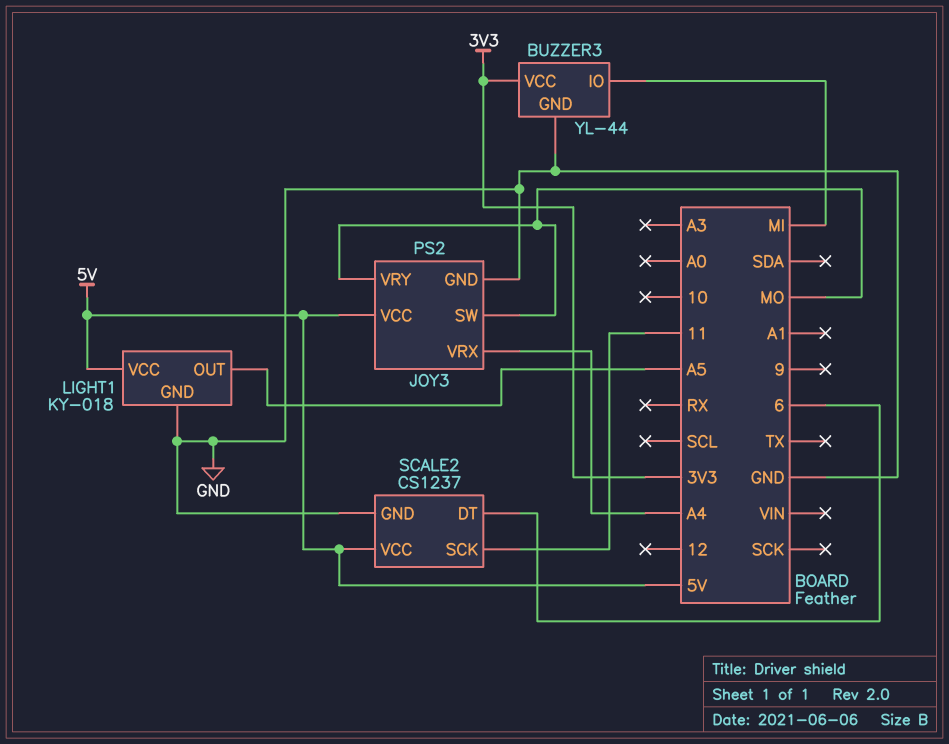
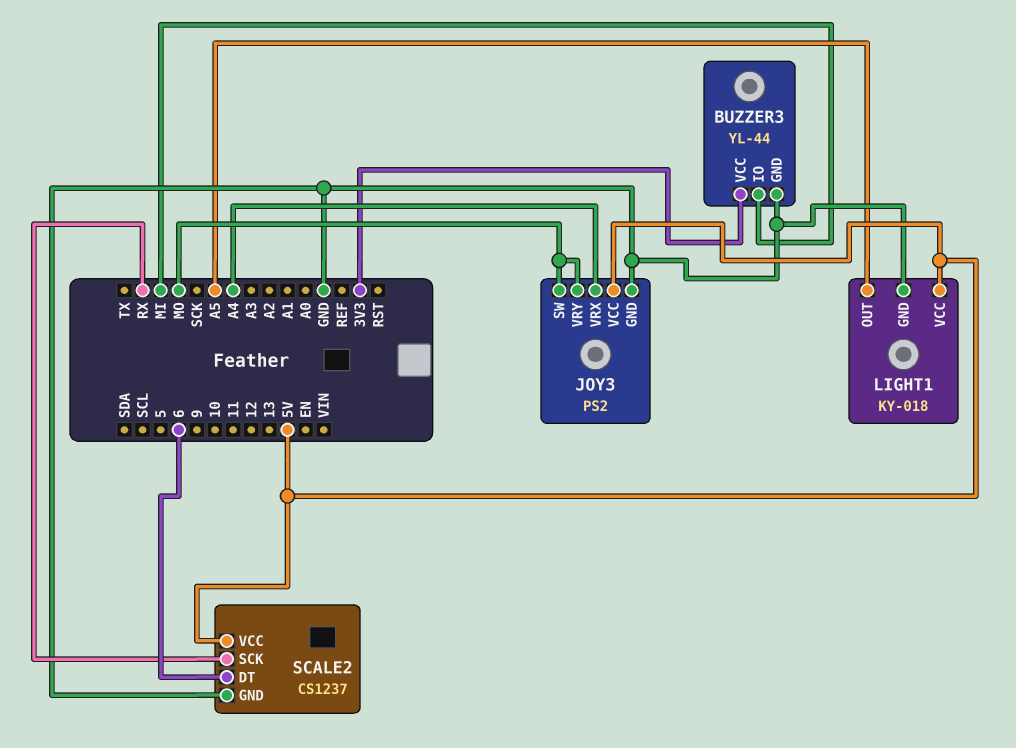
SCALE2 pin SCK: 11 -> RX

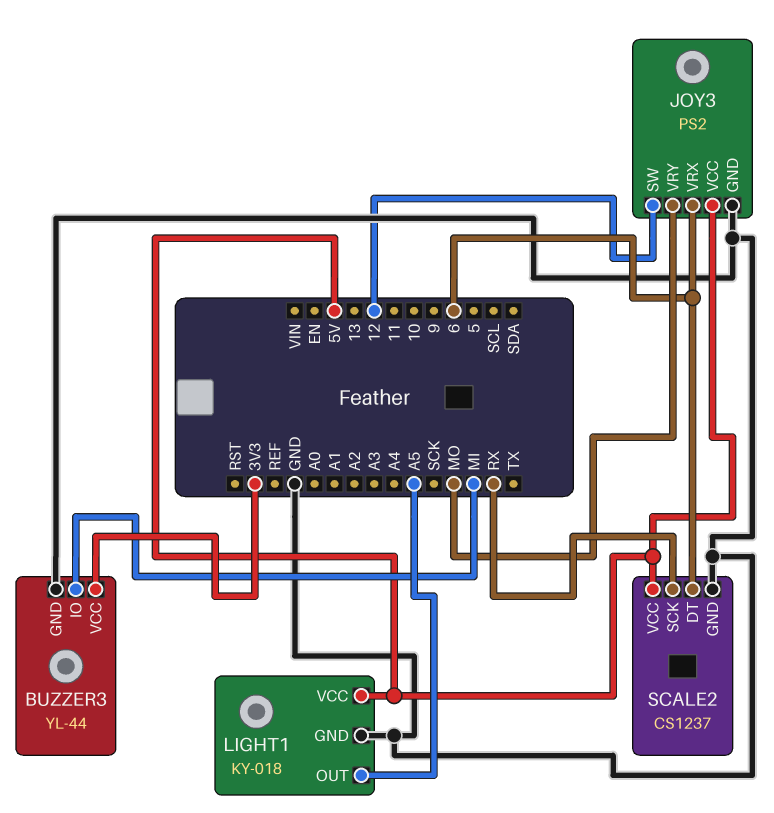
JOY3 pin SW: MO -> 12
JOY3 pin VRX: A4 -> 6

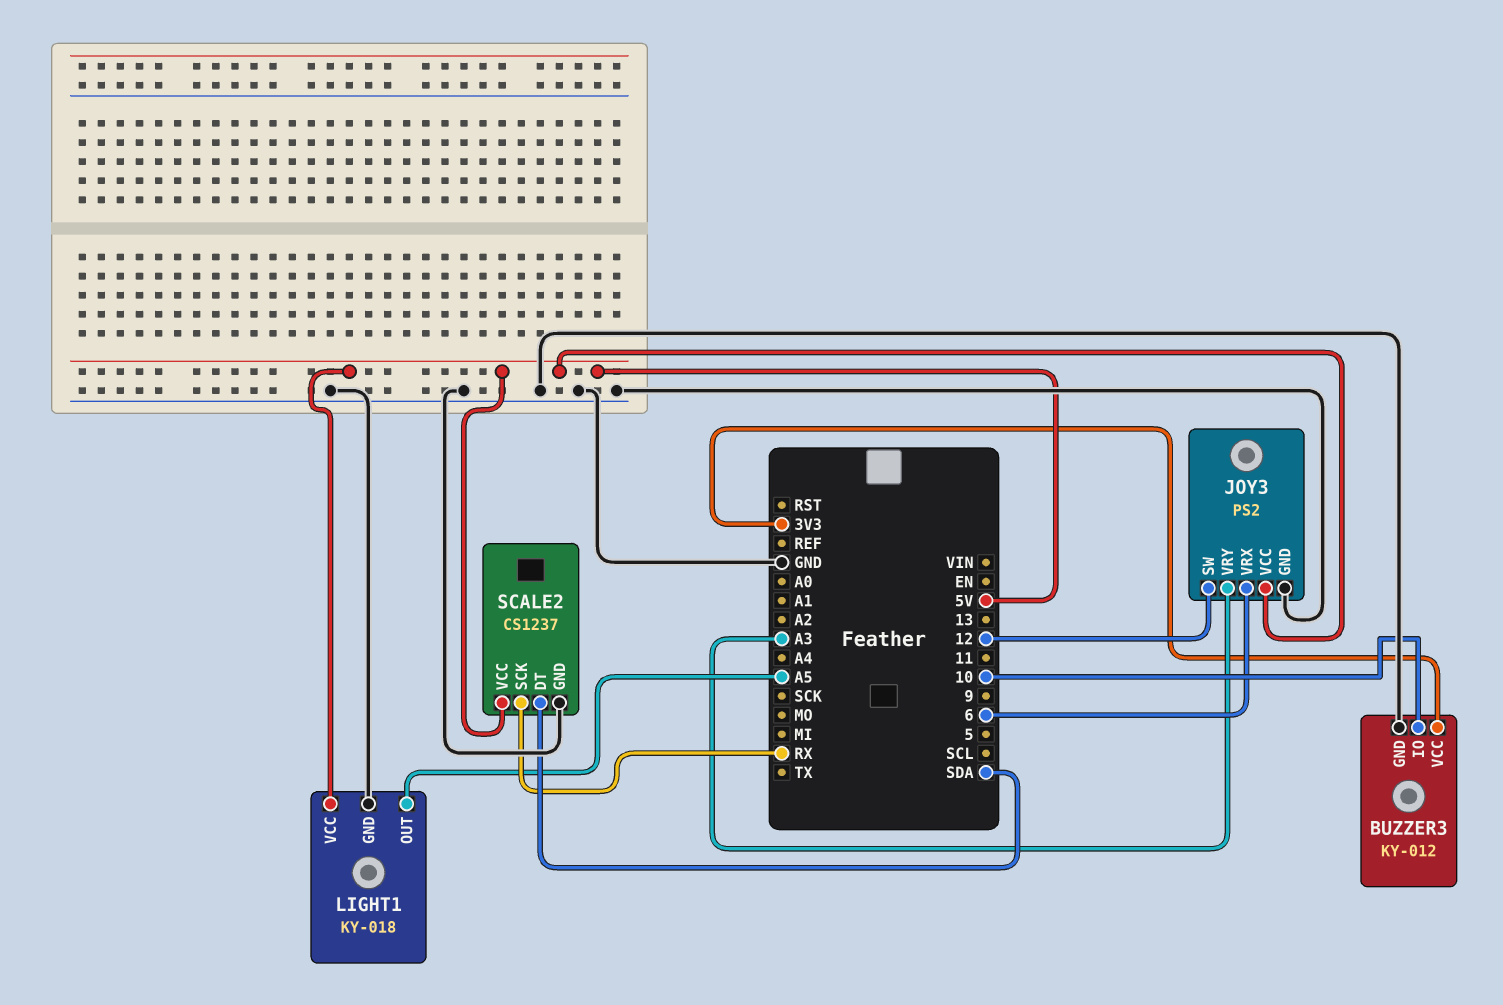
BUZZER3: YL-44 -> KY-012
BUZZER3 pin IO: MI -> 10
JOY3 pin VRY: MO -> A3
SCALE2 pin DT: 6 -> SDA

